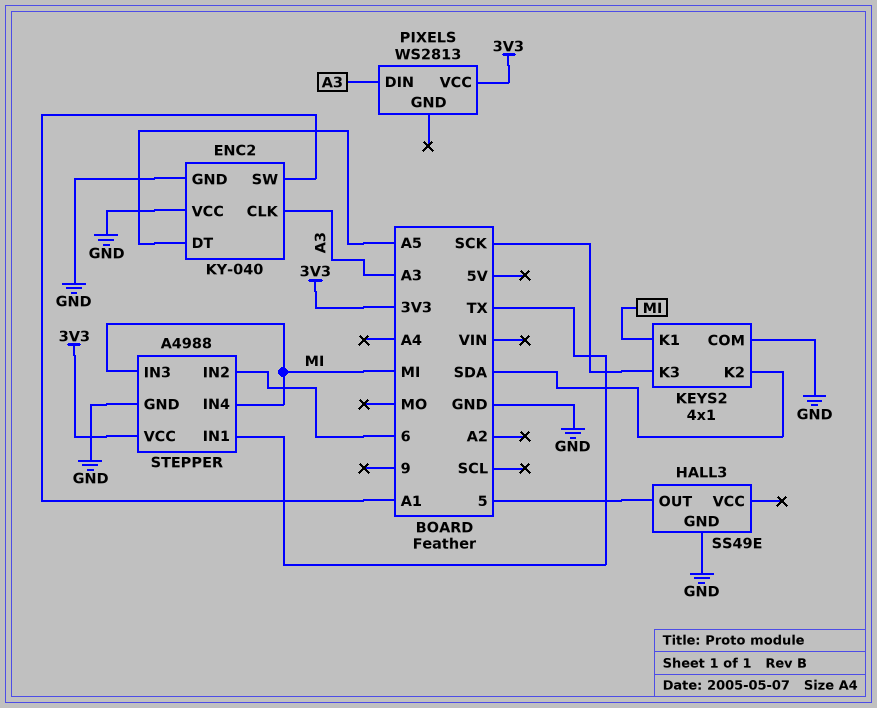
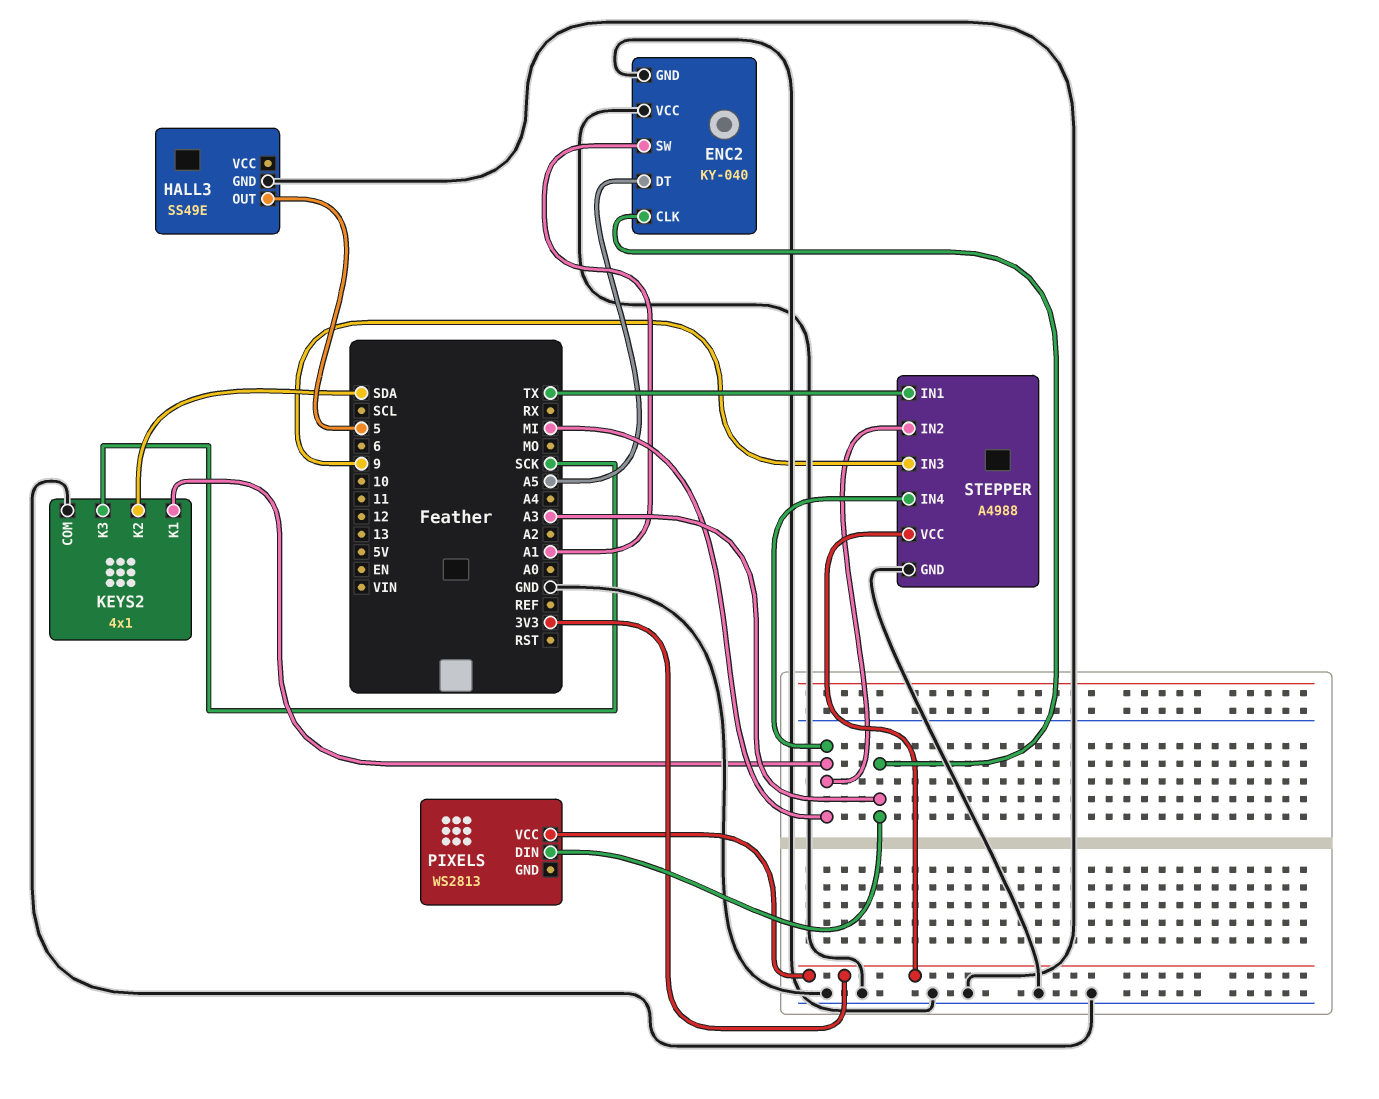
STEPPER pin IN2: 6 -> MI
STEPPER pin IN3: MI -> 9

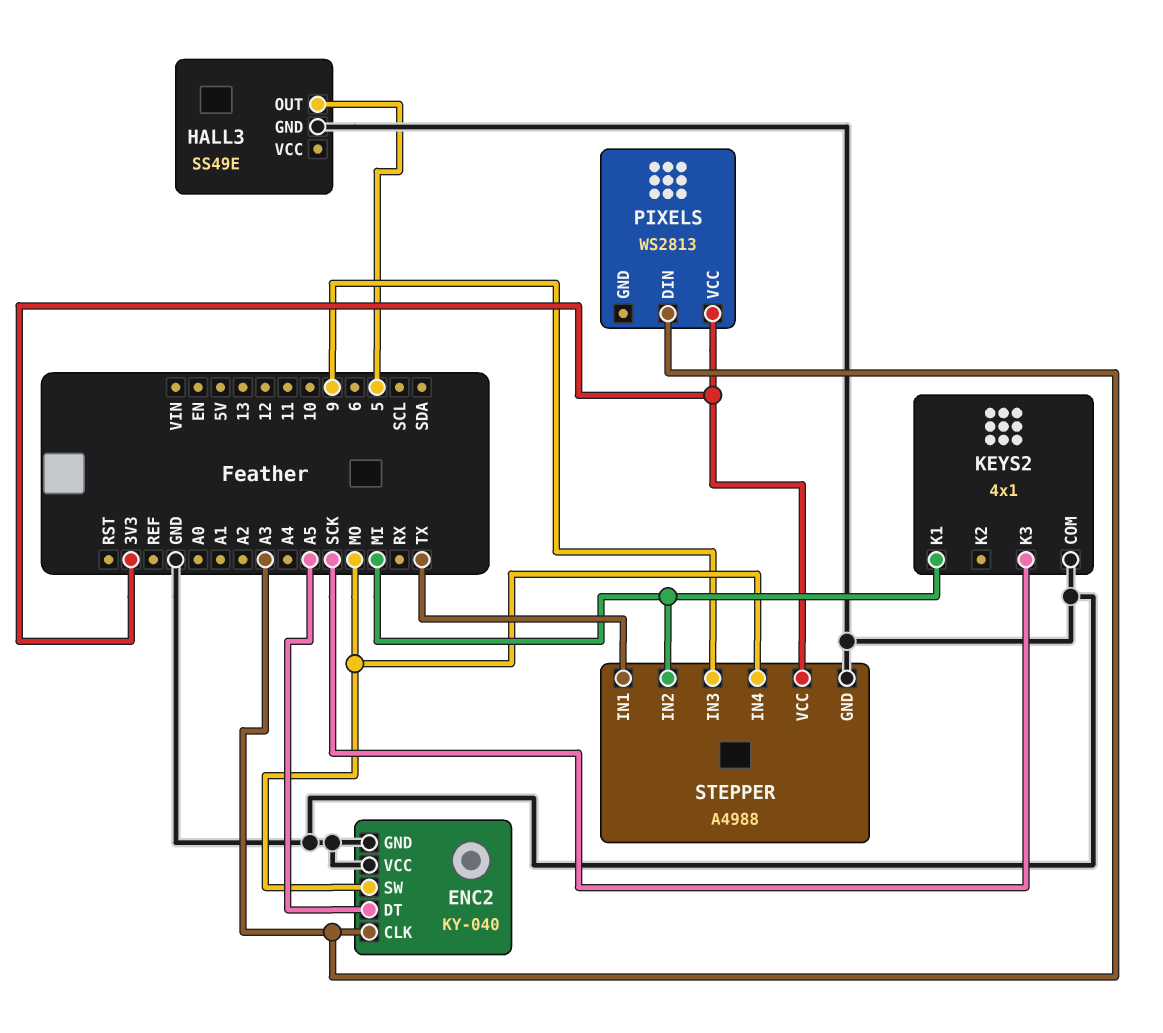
ENC2 pin SW: A1 -> MO
KEYS2 pin K2: SDA -> none
STEPPER pin IN4: MI -> MO

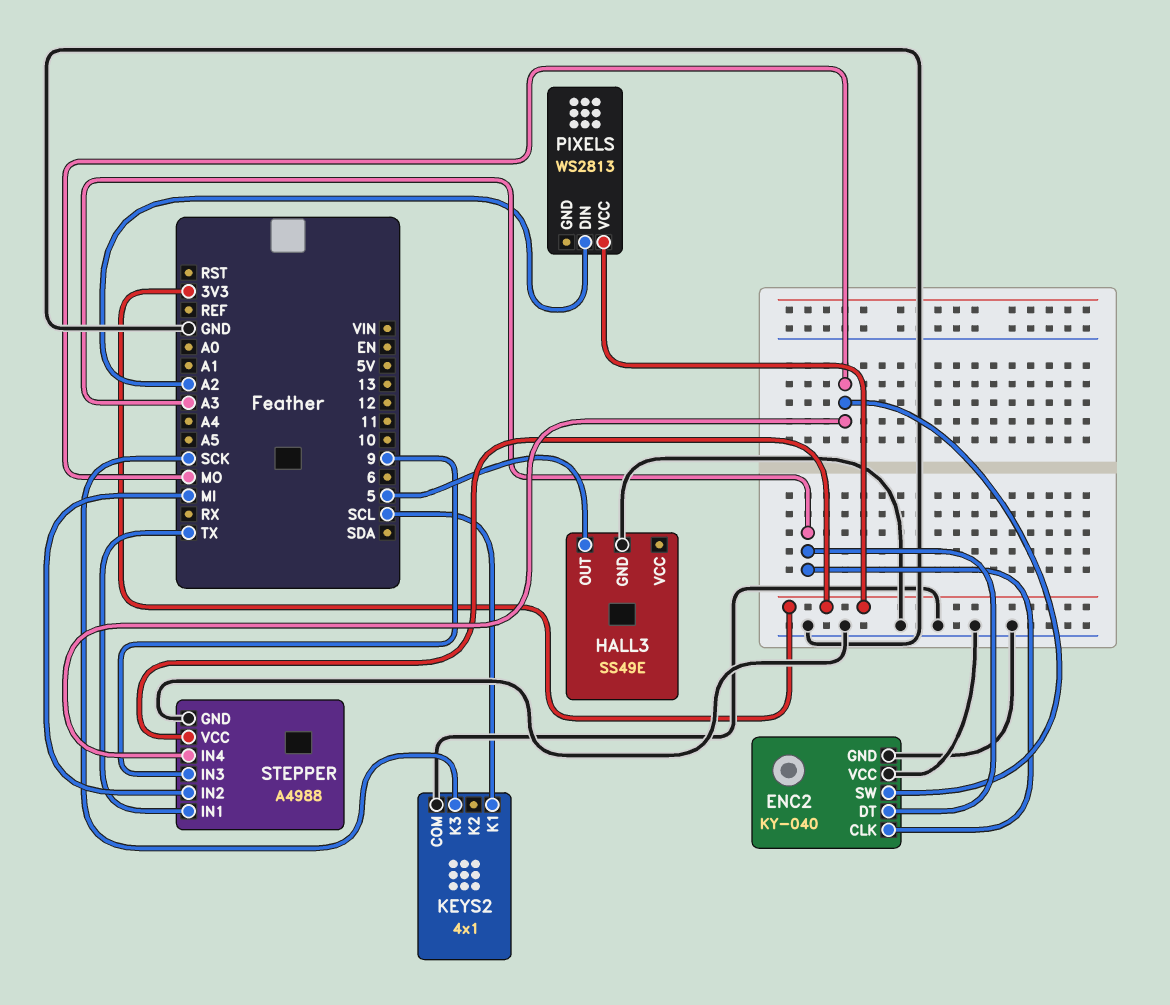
ENC2 pin DT: A5 -> A3
KEYS2 pin K1: MI -> SCL
PIXELS pin DIN: A3 -> A2

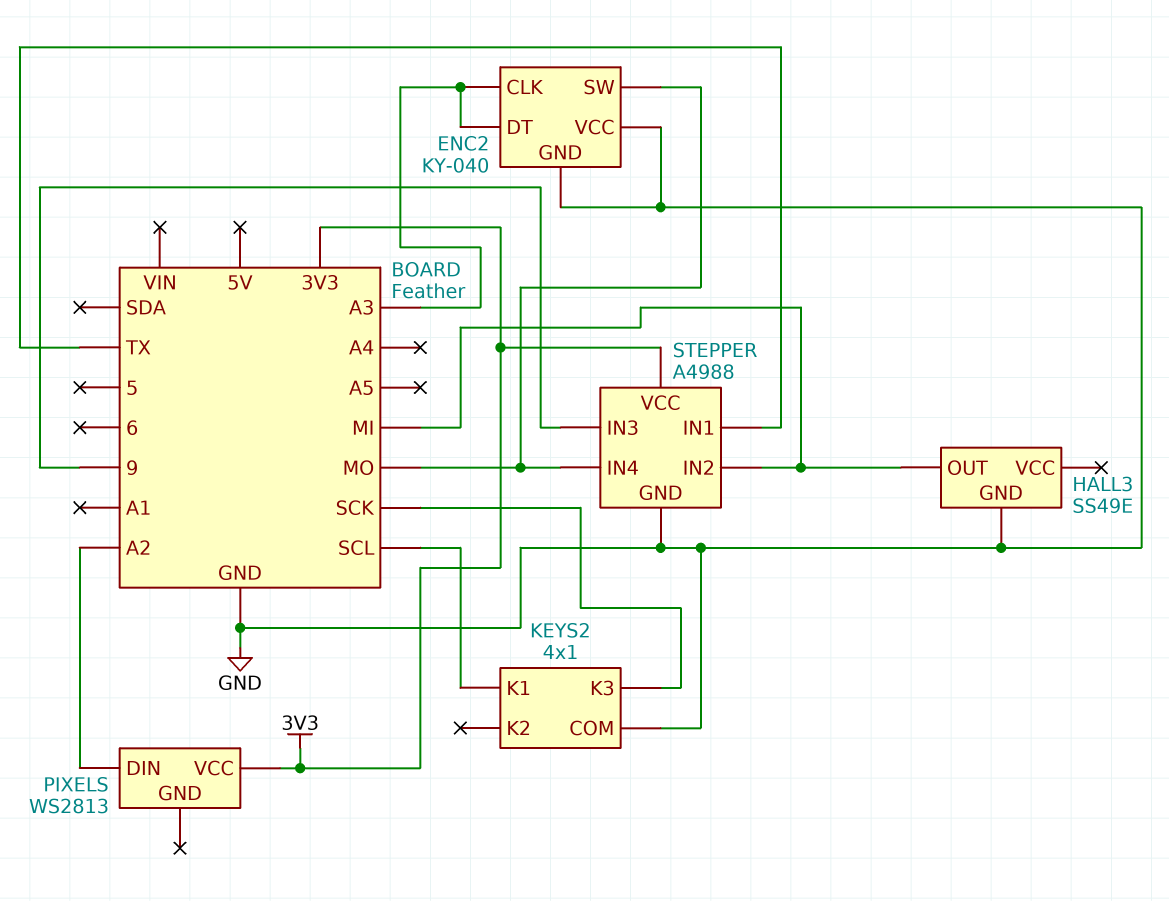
HALL3 pin OUT: 5 -> MI

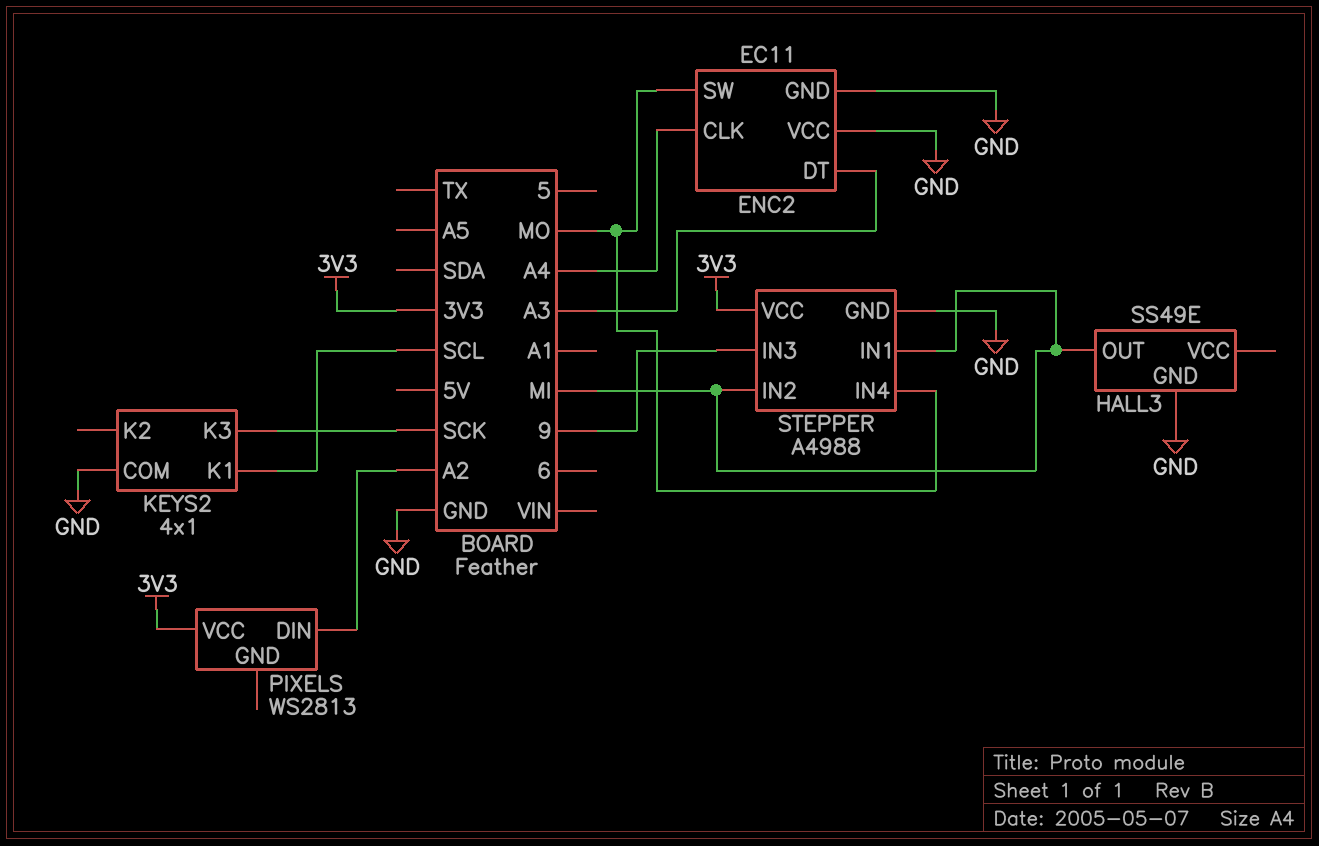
ENC2: KY-040 -> EC11
ENC2 pin CLK: A3 -> A4
STEPPER pin IN1: TX -> MI

